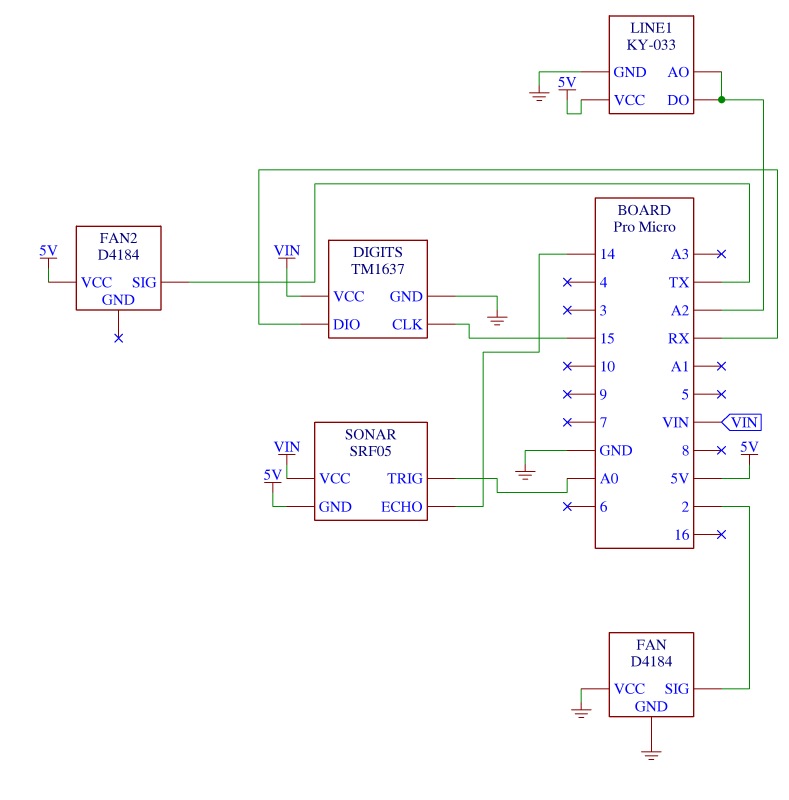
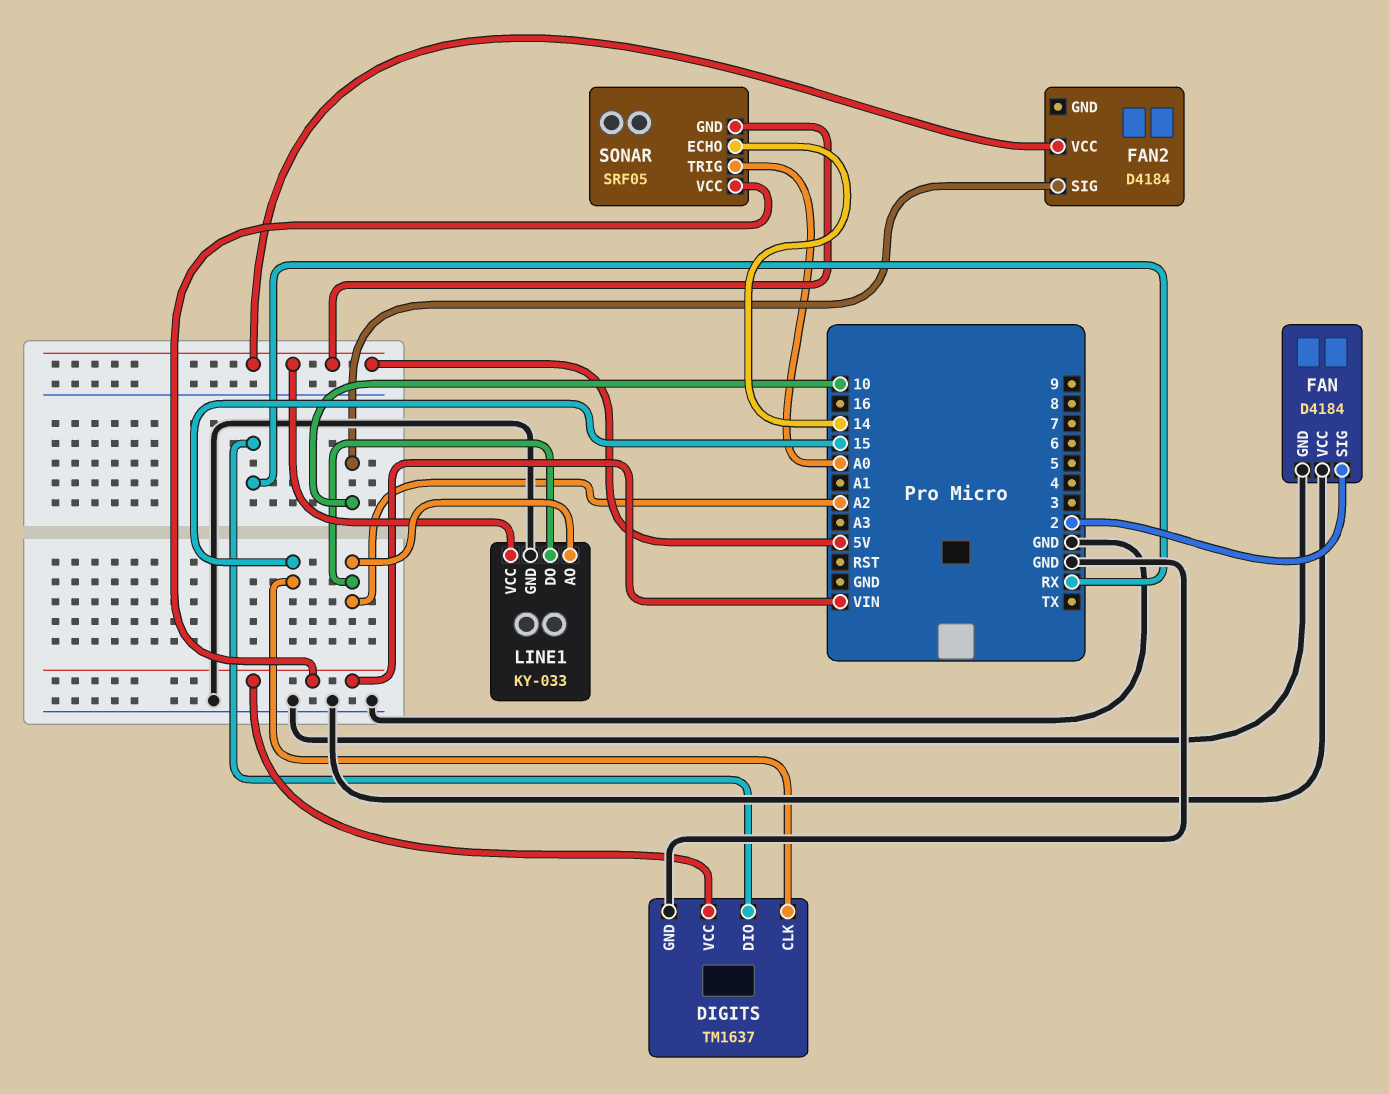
FAN2 pin SIG: TX -> 10

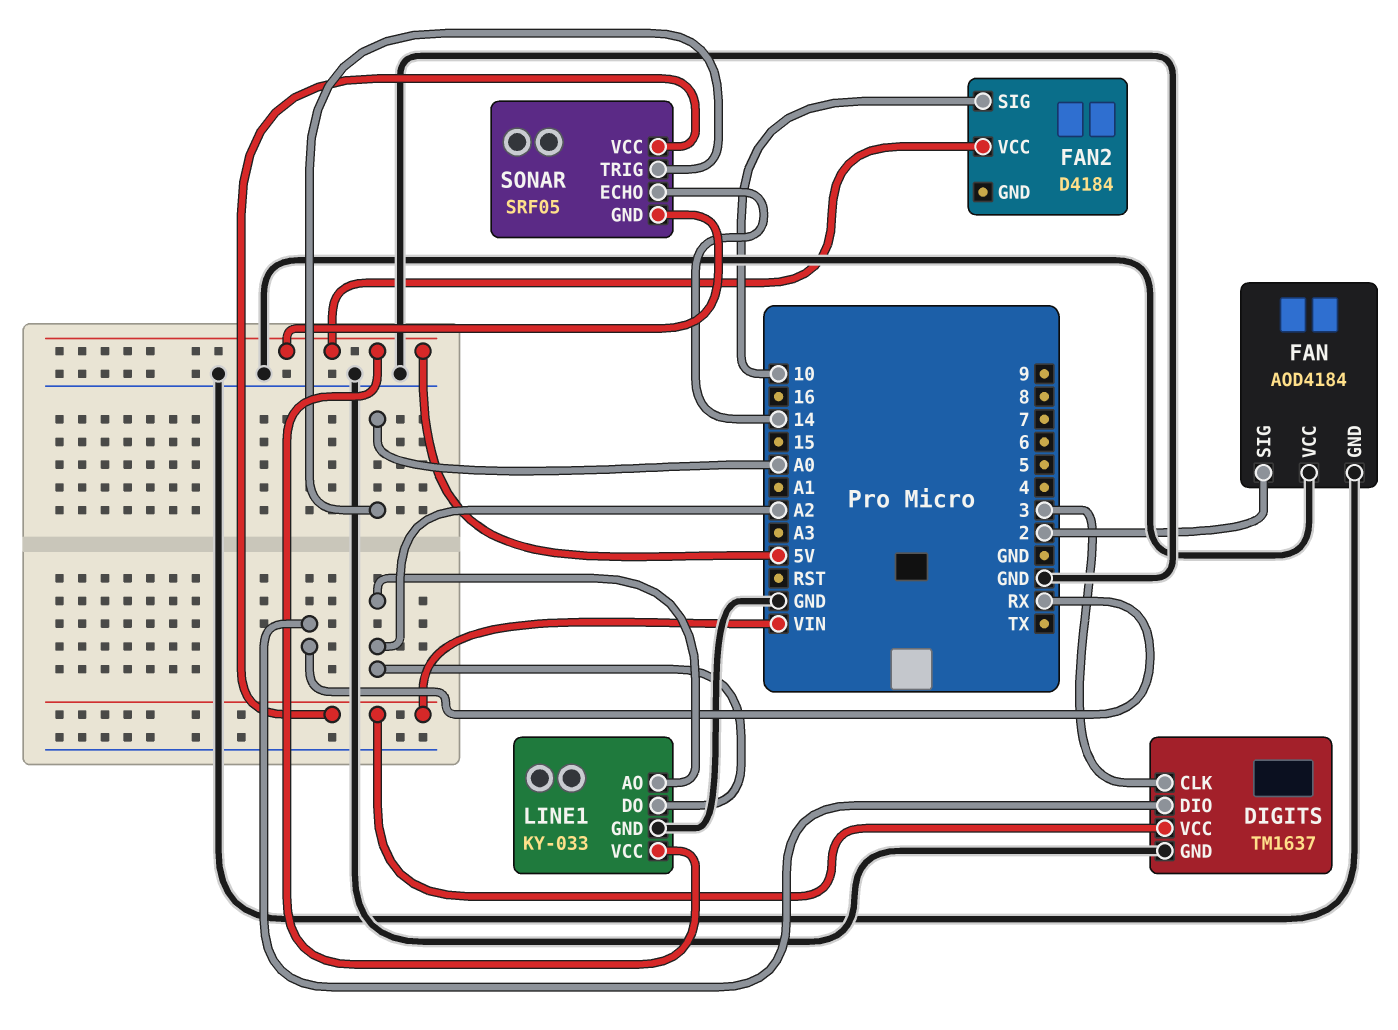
DIGITS pin CLK: 15 -> 3
FAN: D4184 -> AOD4184

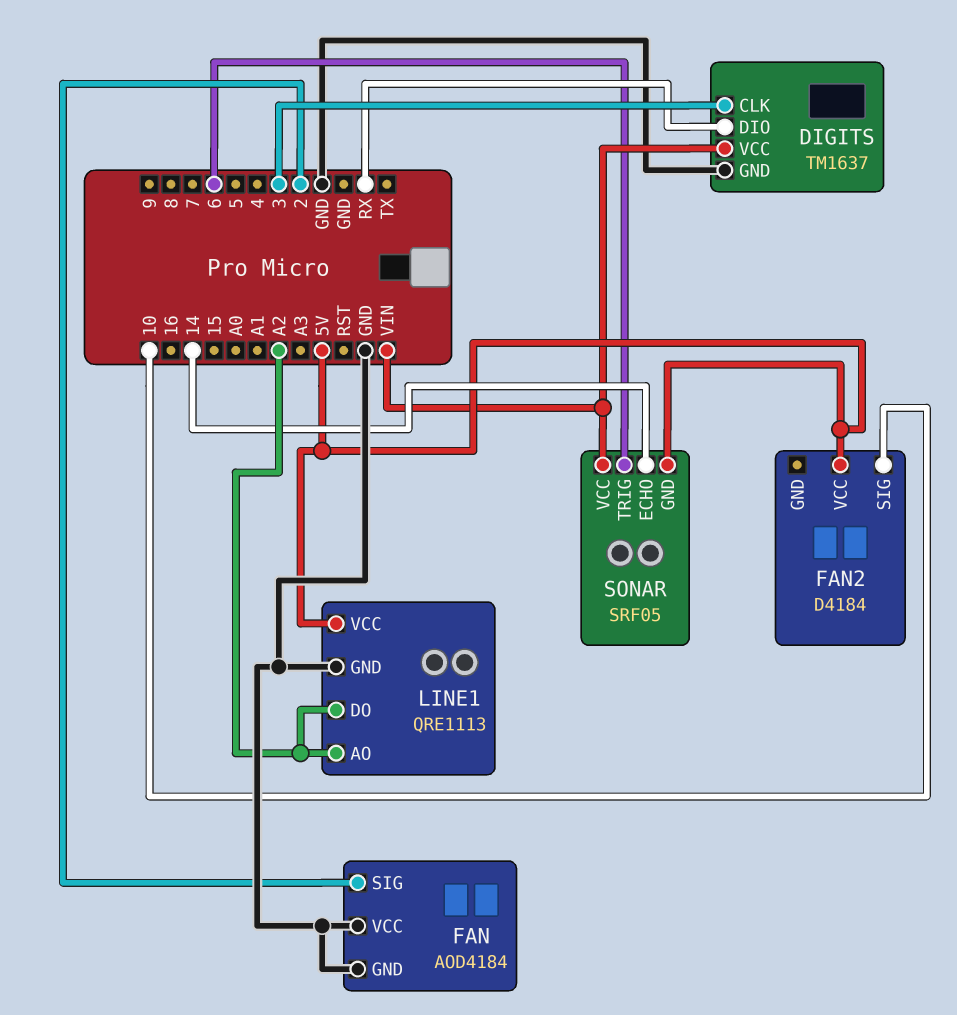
LINE1: KY-033 -> QRE1113
SONAR pin TRIG: A0 -> 6

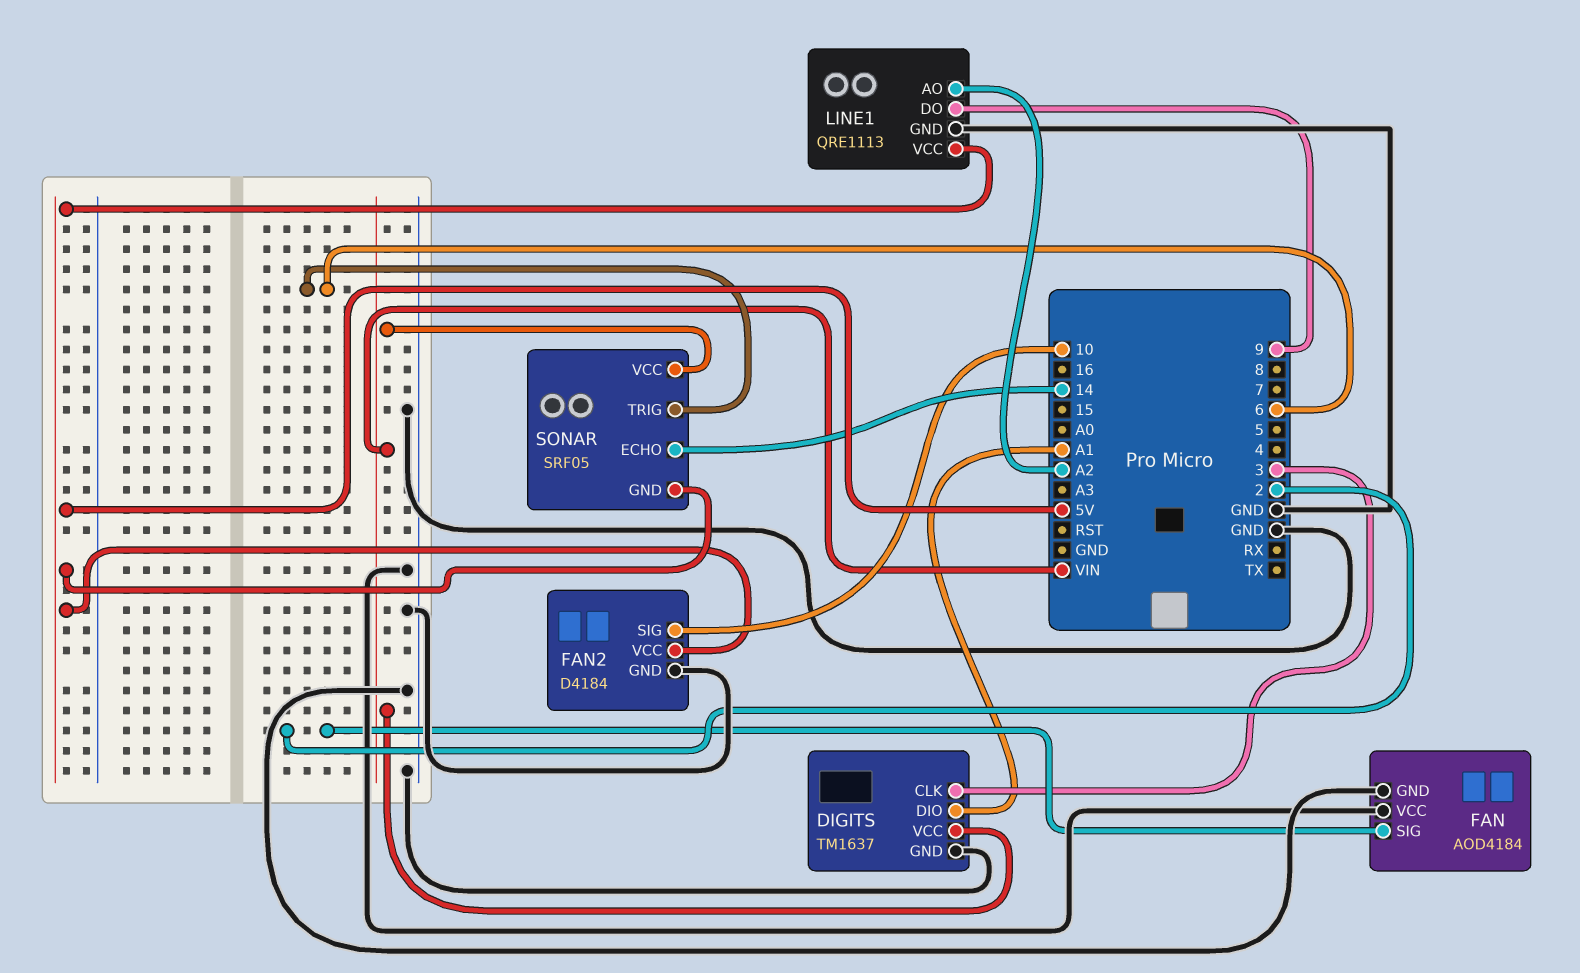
DIGITS pin DIO: RX -> A1
FAN2 pin GND: none -> GND
LINE1 pin DO: A2 -> 9

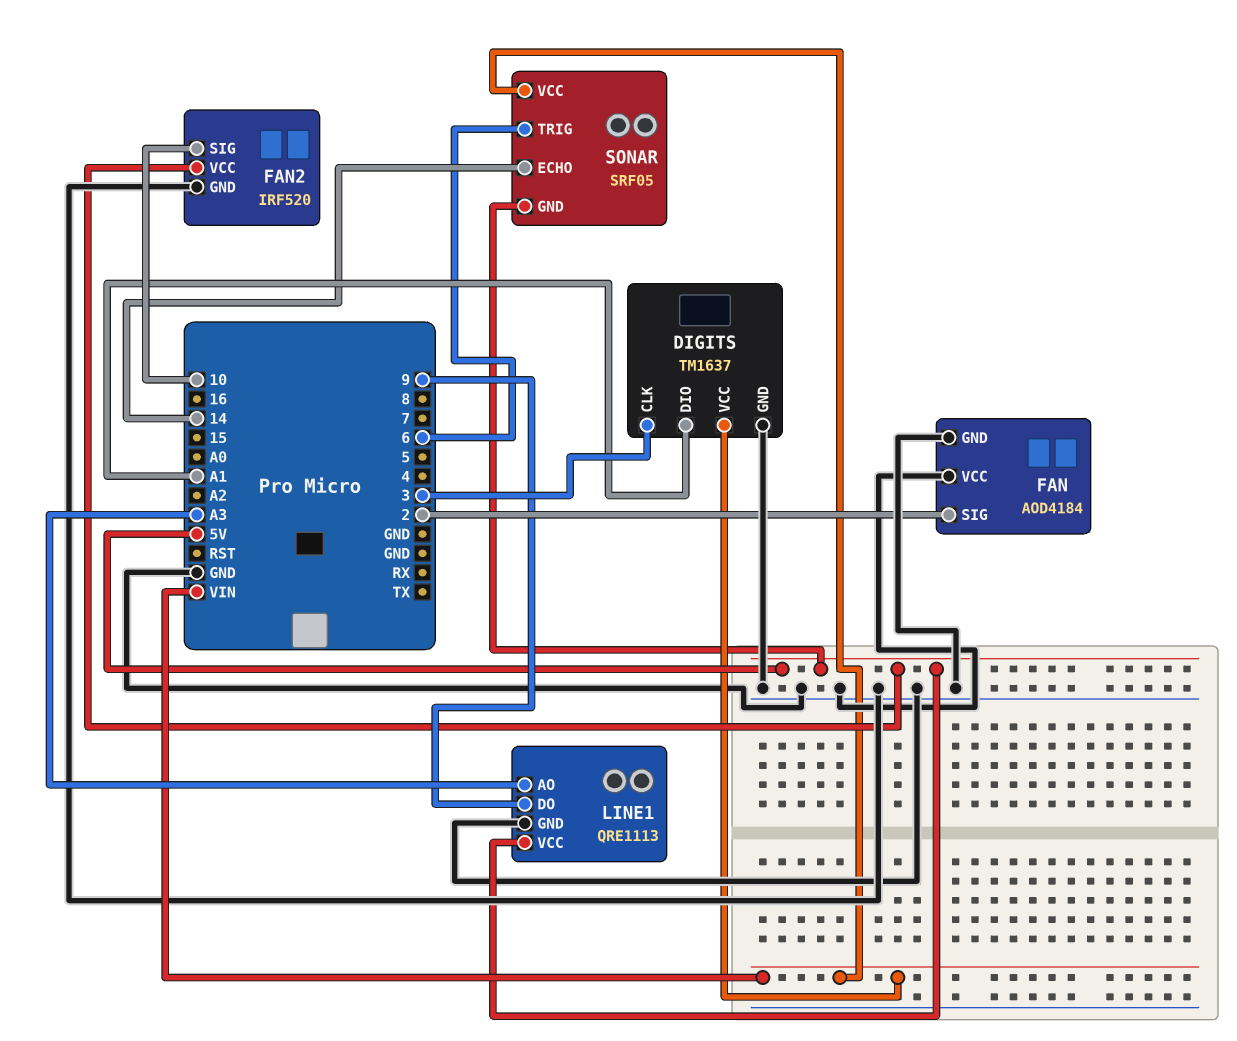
FAN2: D4184 -> IRF520
LINE1 pin AO: A2 -> A3

